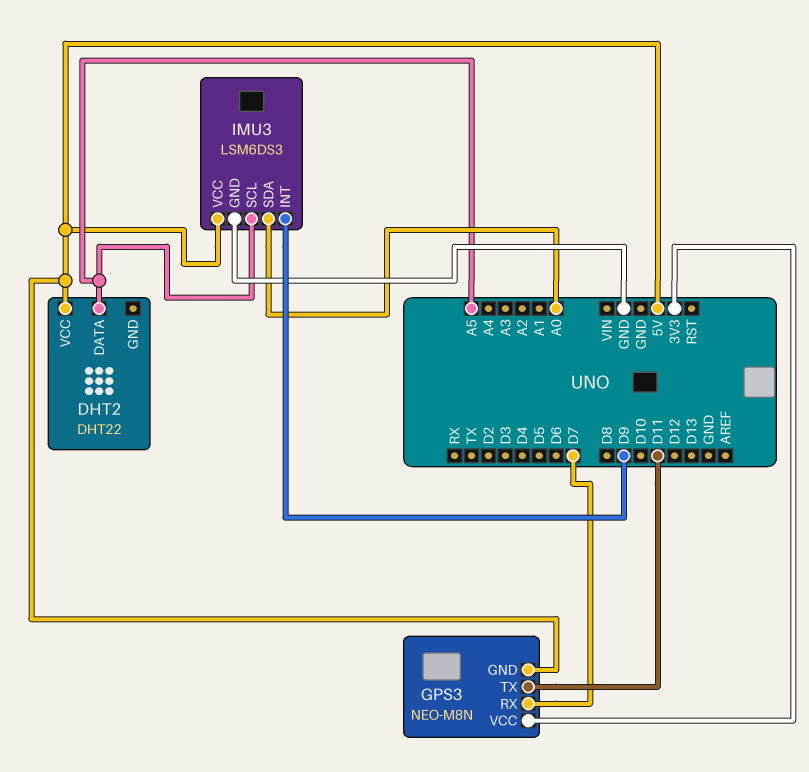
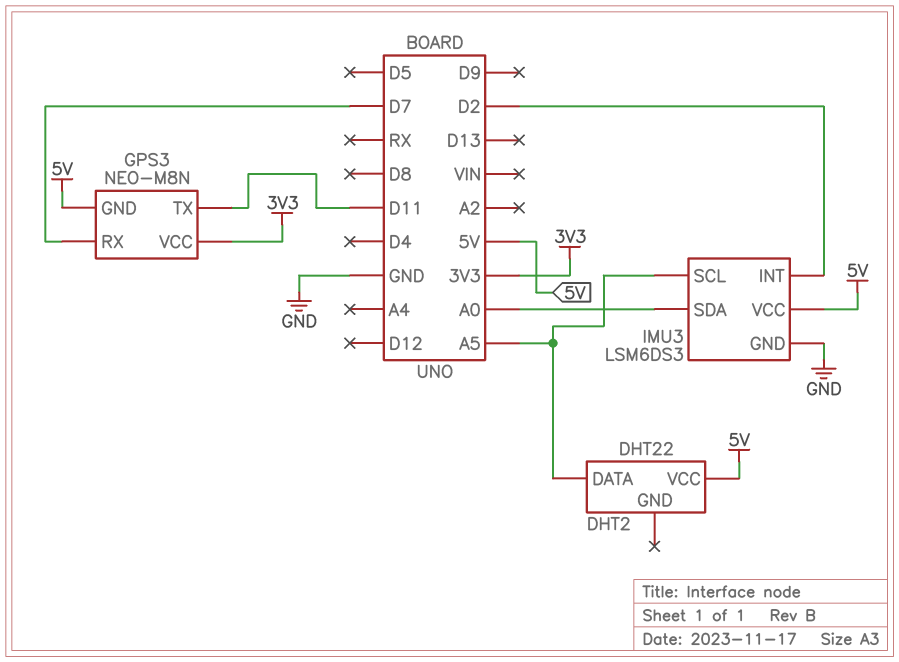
IMU3 pin INT: D9 -> D2

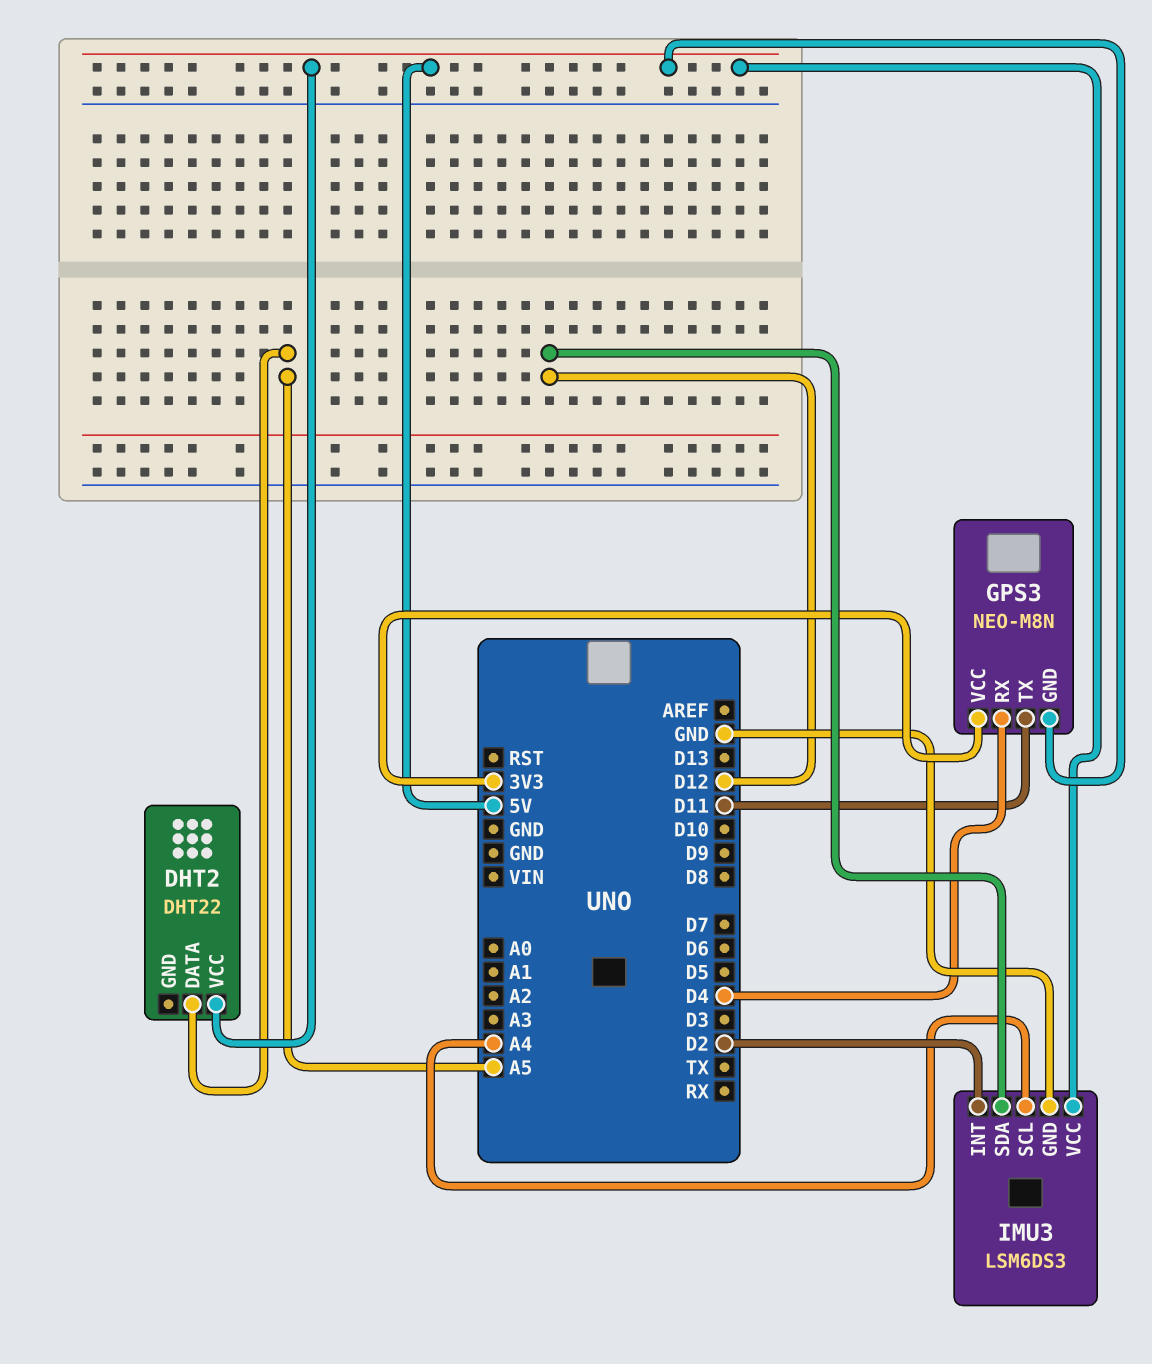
GPS3 pin RX: D7 -> D4
IMU3 pin SCL: A5 -> A4
IMU3 pin SDA: A0 -> D12

